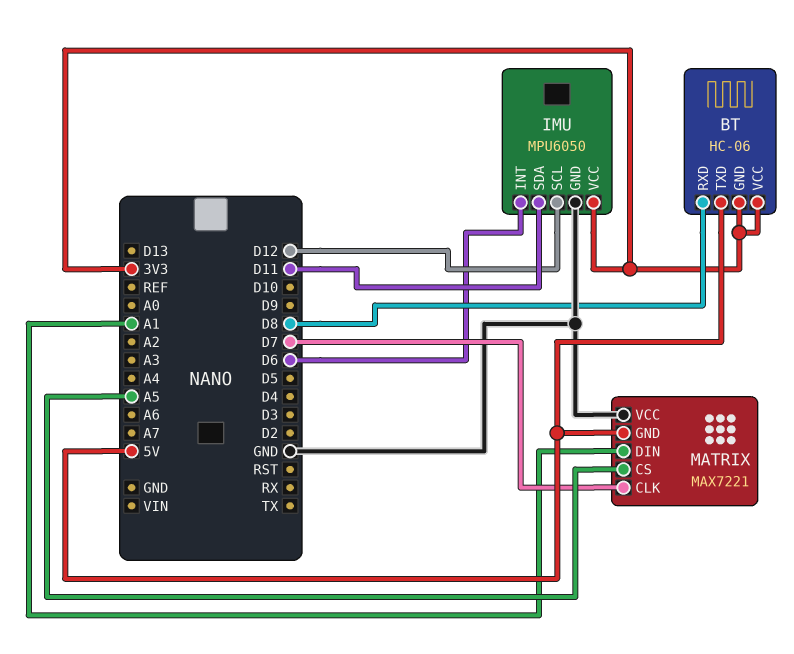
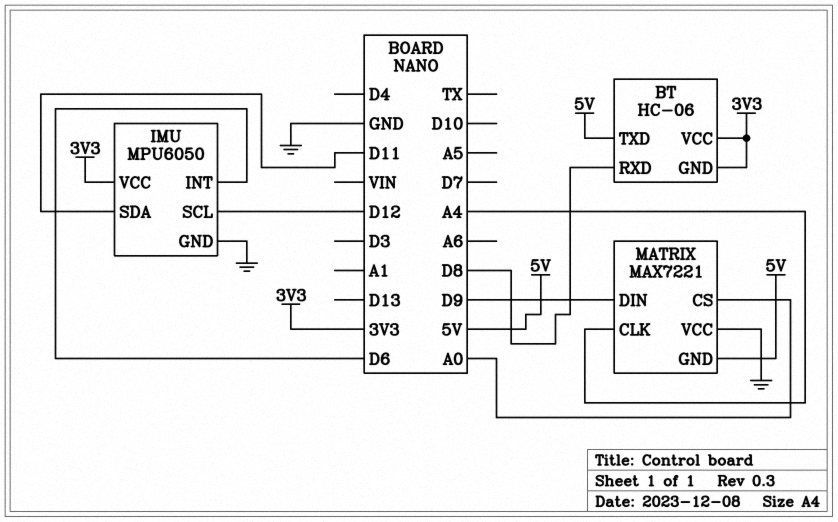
MATRIX pin CLK: D7 -> A4
MATRIX pin CS: A5 -> A0
MATRIX pin DIN: A1 -> D9

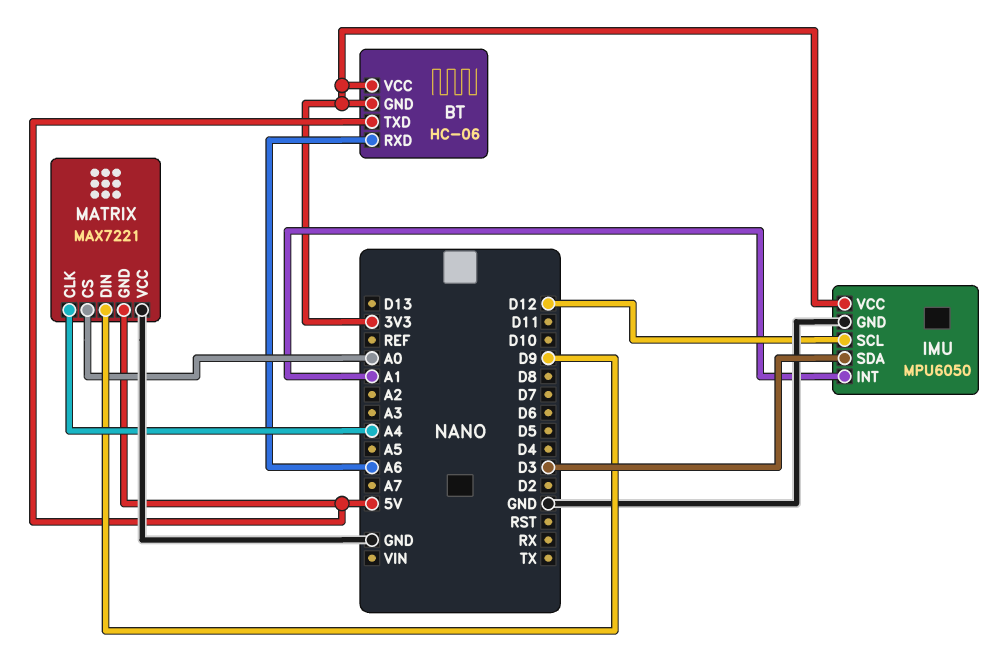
BT pin RXD: D8 -> A6
IMU pin INT: D6 -> A1
IMU pin SDA: D11 -> D3

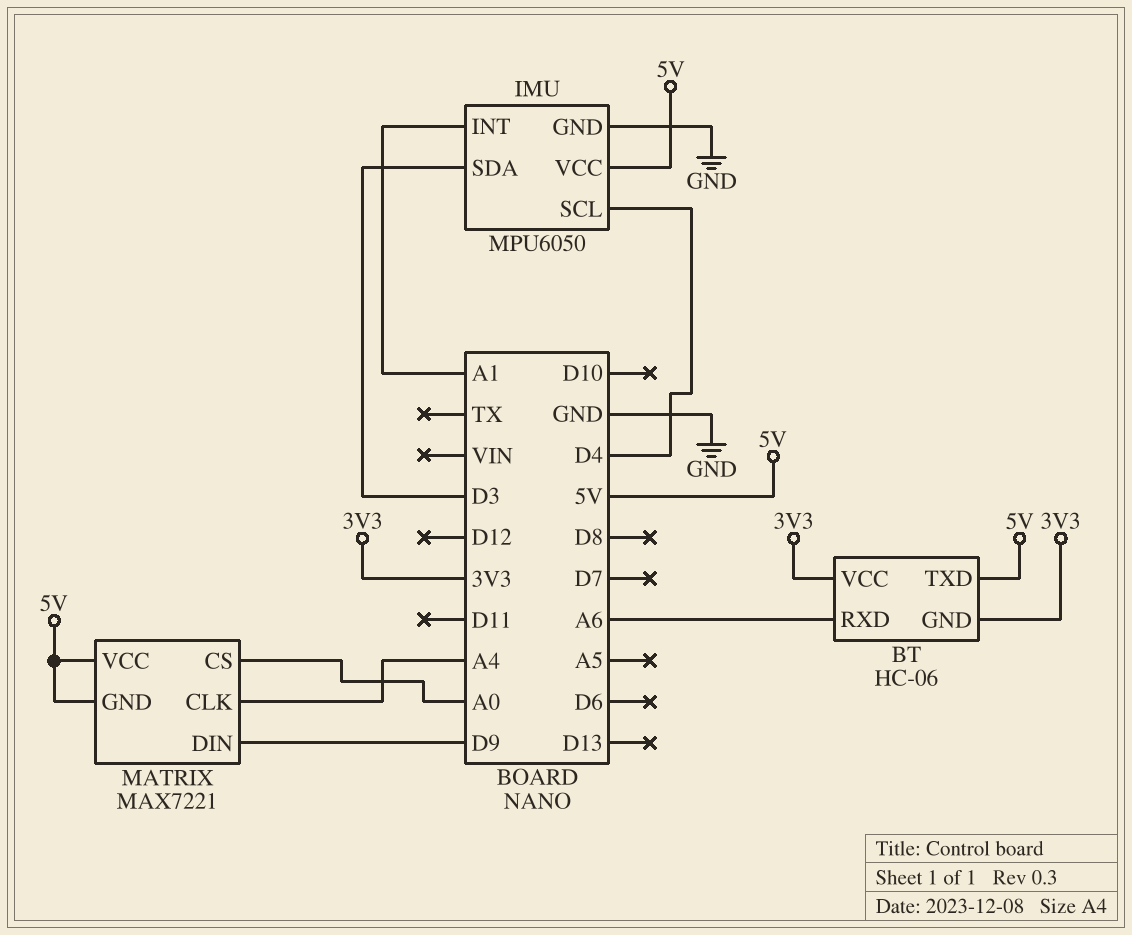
IMU pin SCL: D12 -> D4
IMU pin VCC: 3V3 -> 5V
MATRIX pin VCC: GND -> 5V

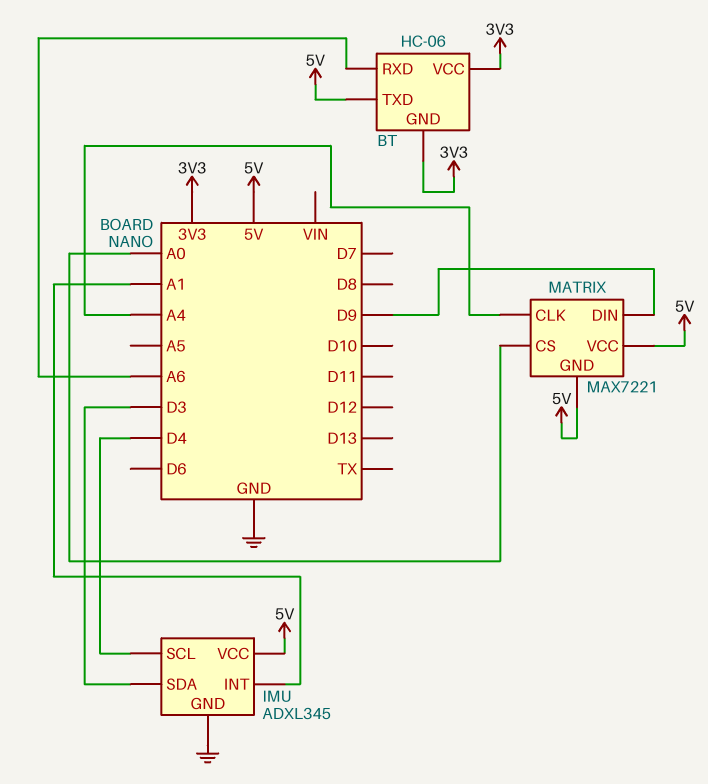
IMU: MPU6050 -> ADXL345

